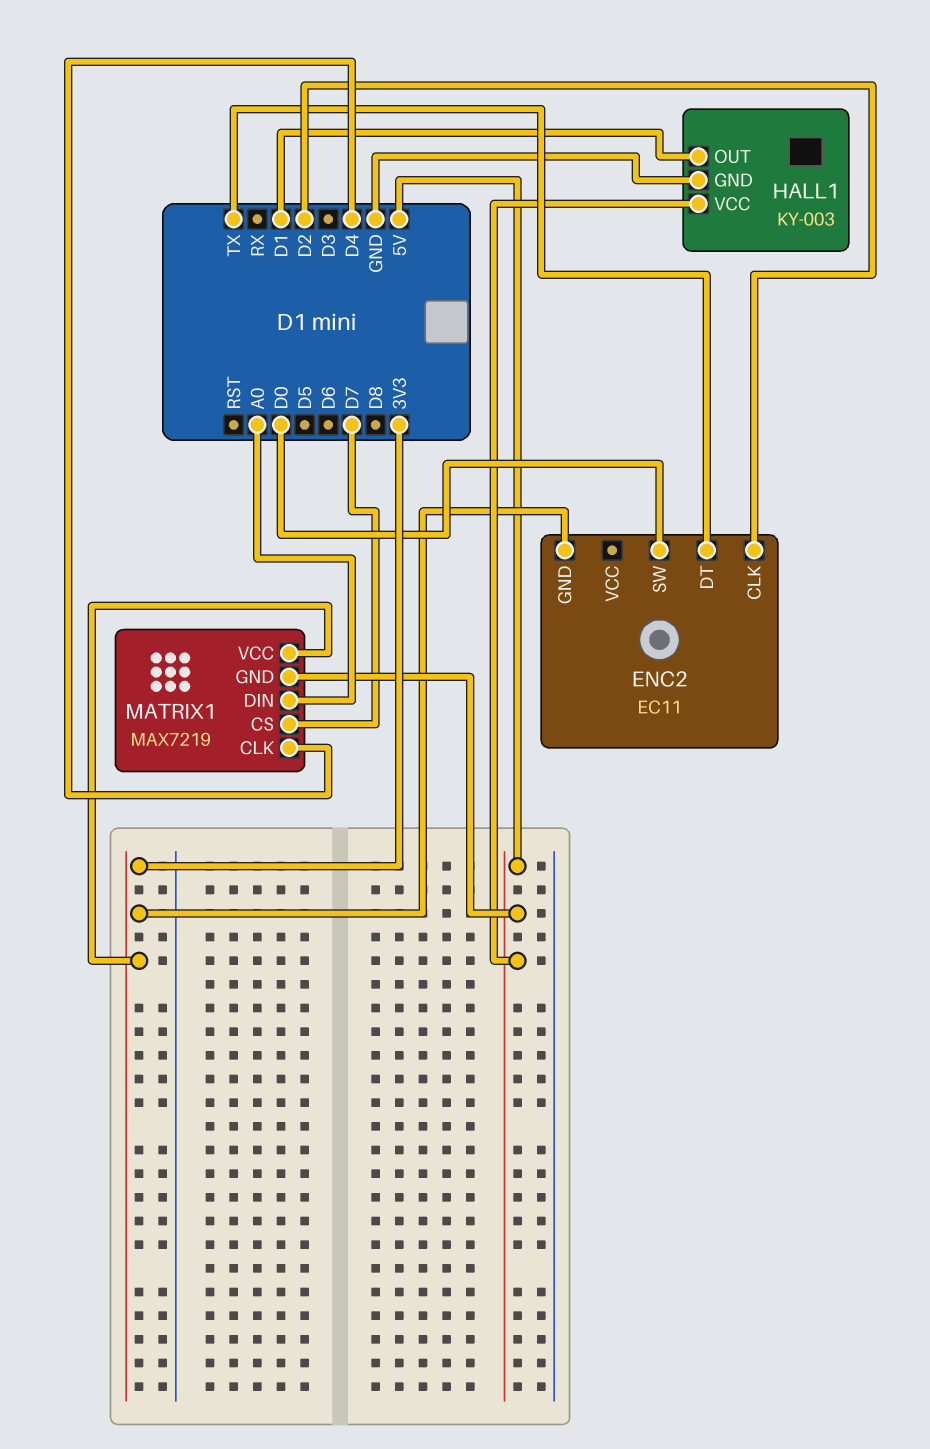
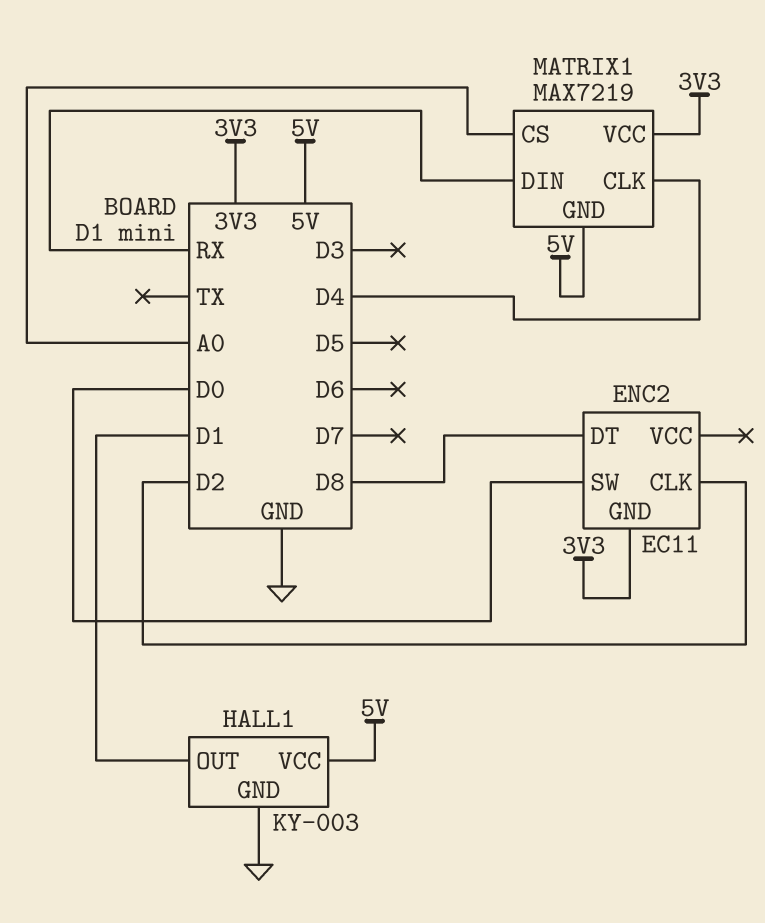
ENC2 pin DT: TX -> D8
MATRIX1 pin CS: D7 -> A0
MATRIX1 pin DIN: A0 -> RX

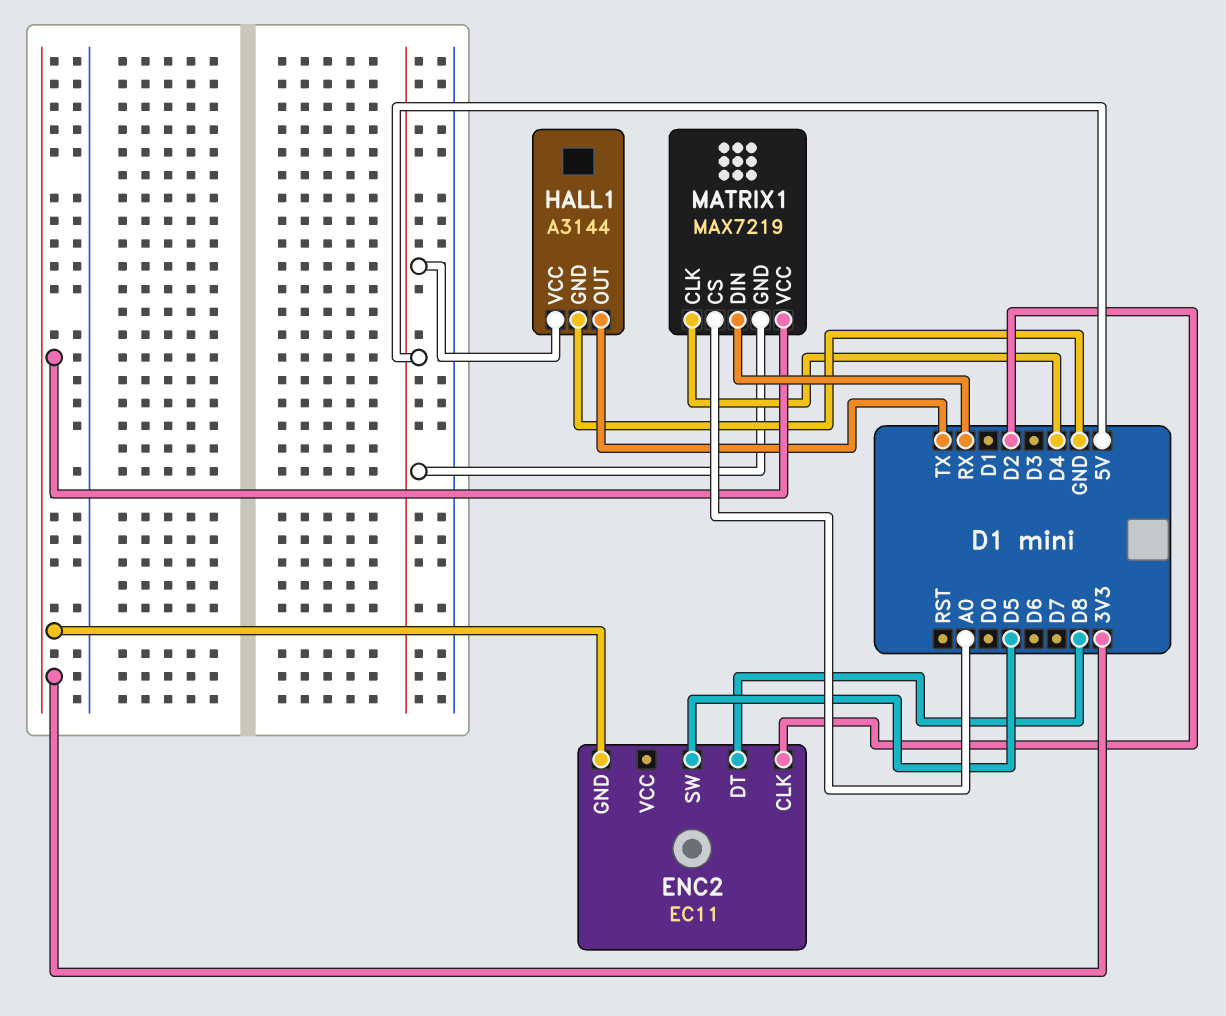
ENC2 pin SW: D0 -> D5
HALL1: KY-003 -> A3144
HALL1 pin OUT: D1 -> TX

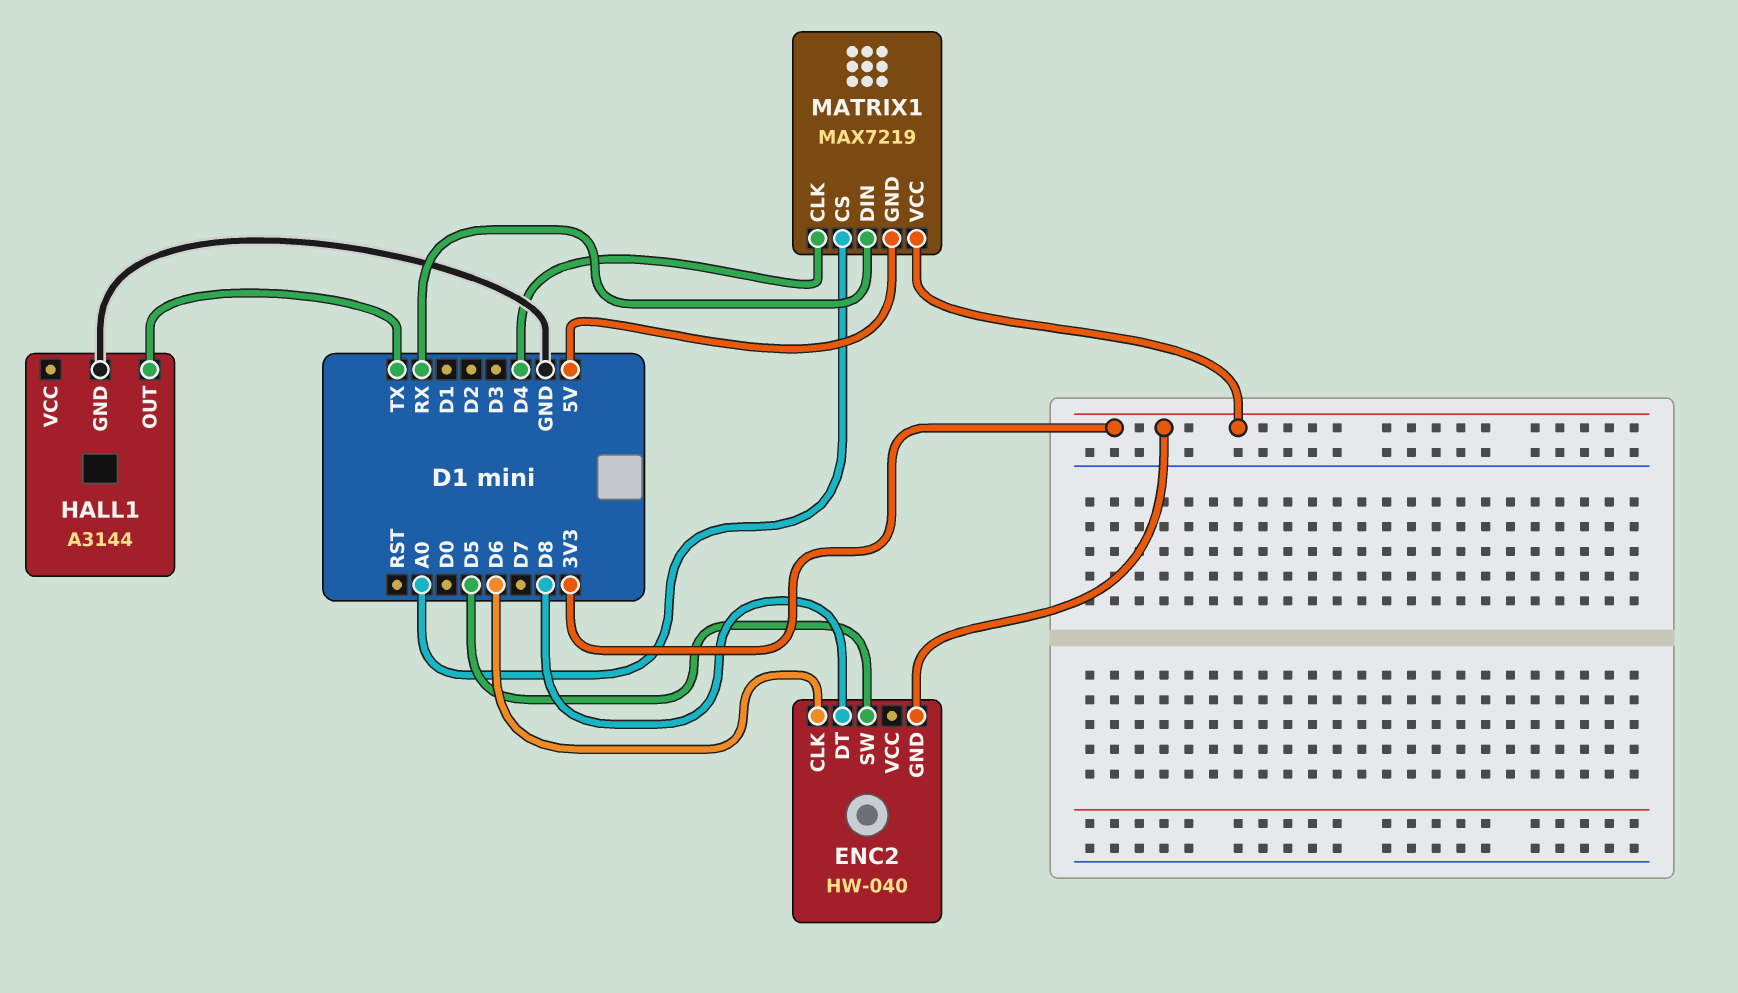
ENC2: EC11 -> HW-040
ENC2 pin CLK: D2 -> D6
HALL1 pin VCC: 5V -> none

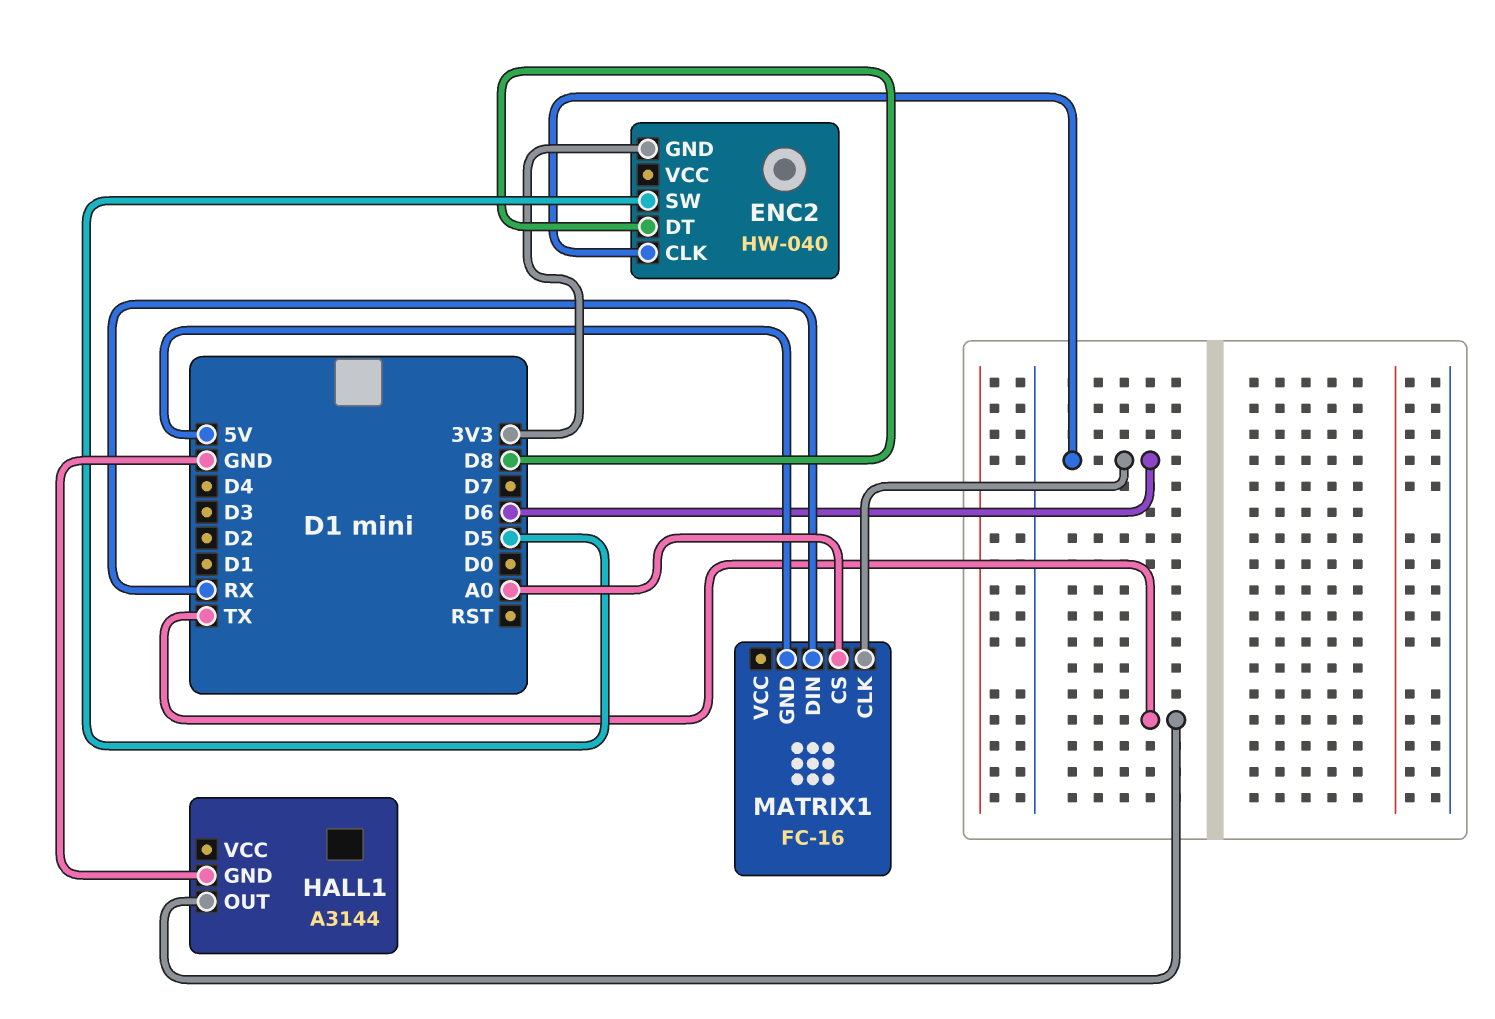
MATRIX1: MAX7219 -> FC-16
MATRIX1 pin CLK: D4 -> D6
MATRIX1 pin VCC: 3V3 -> none

